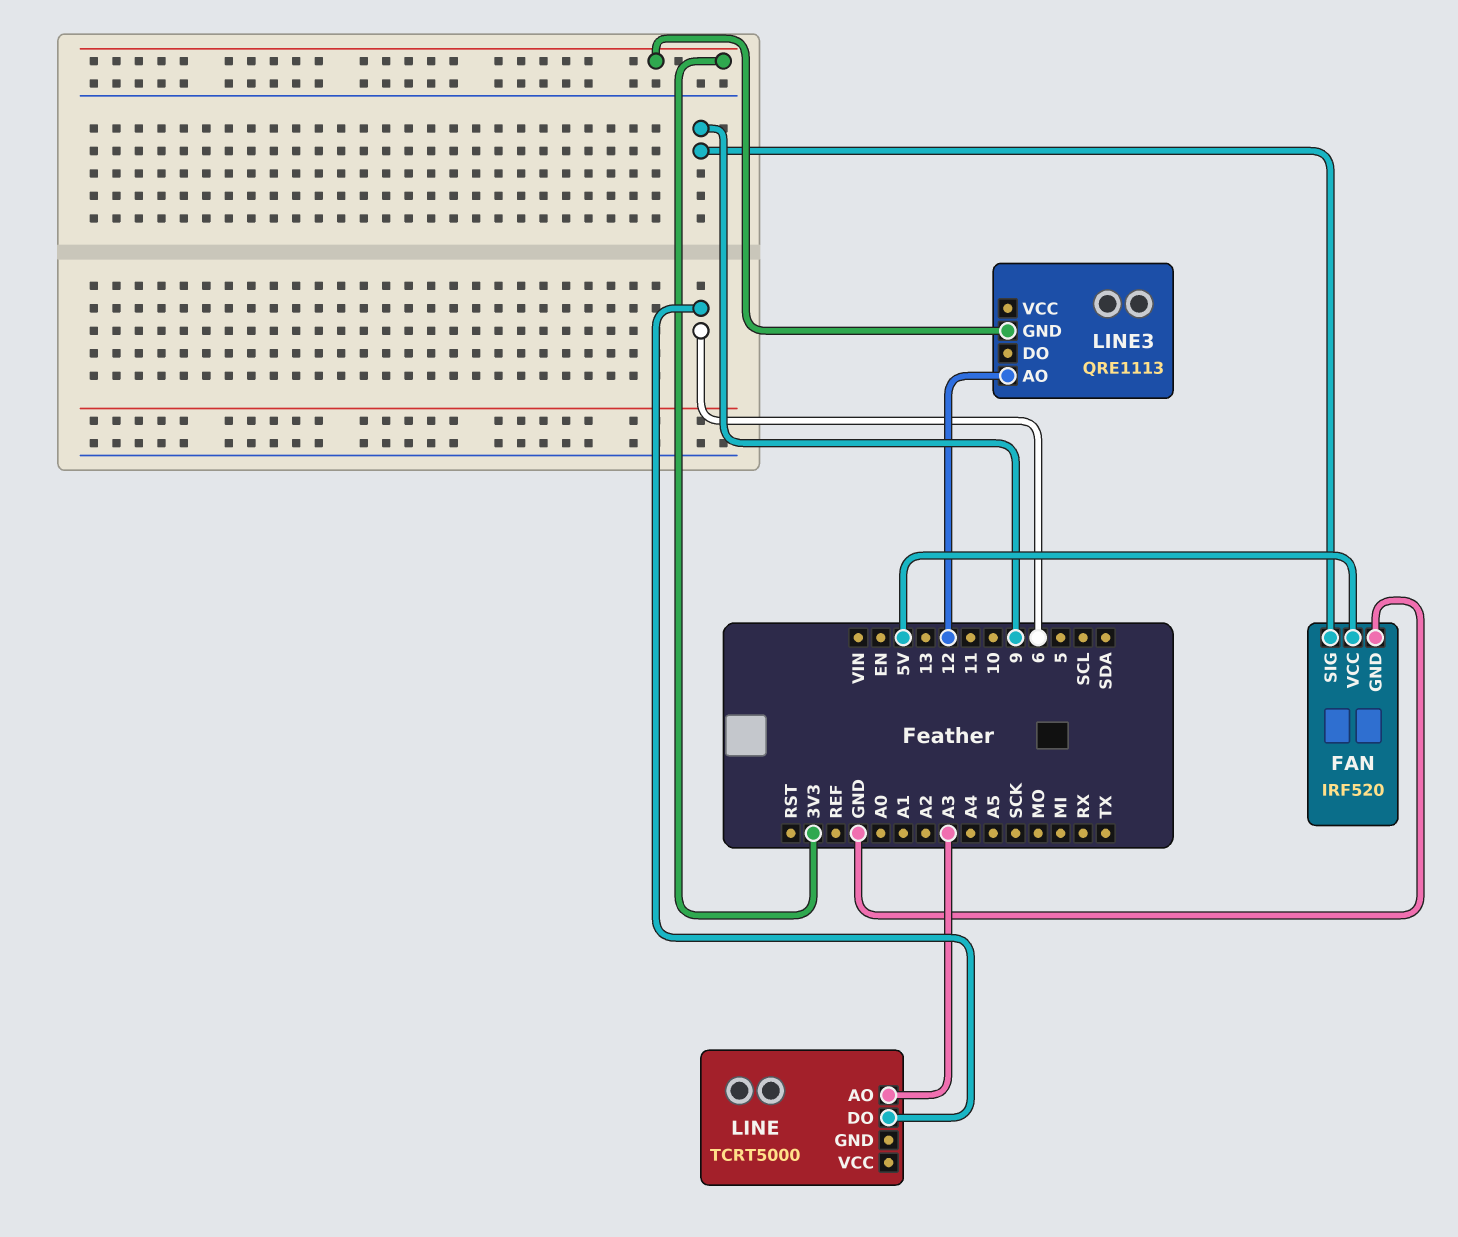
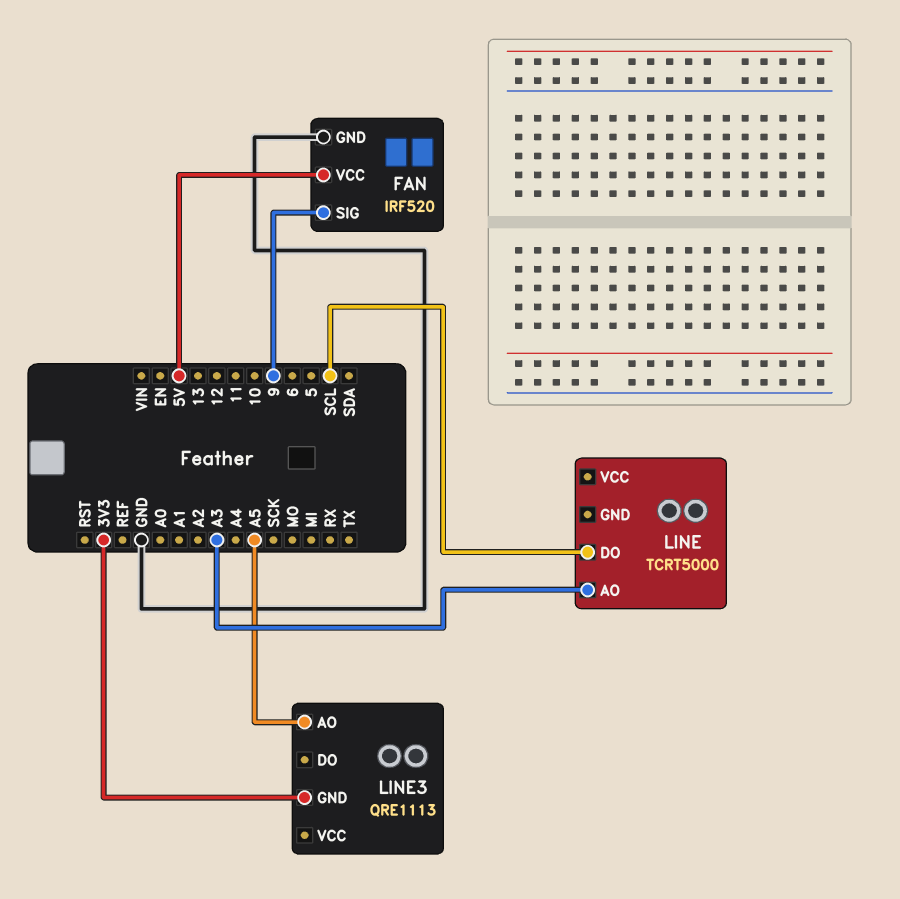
LINE pin DO: 6 -> SCL
LINE3 pin AO: 12 -> A5

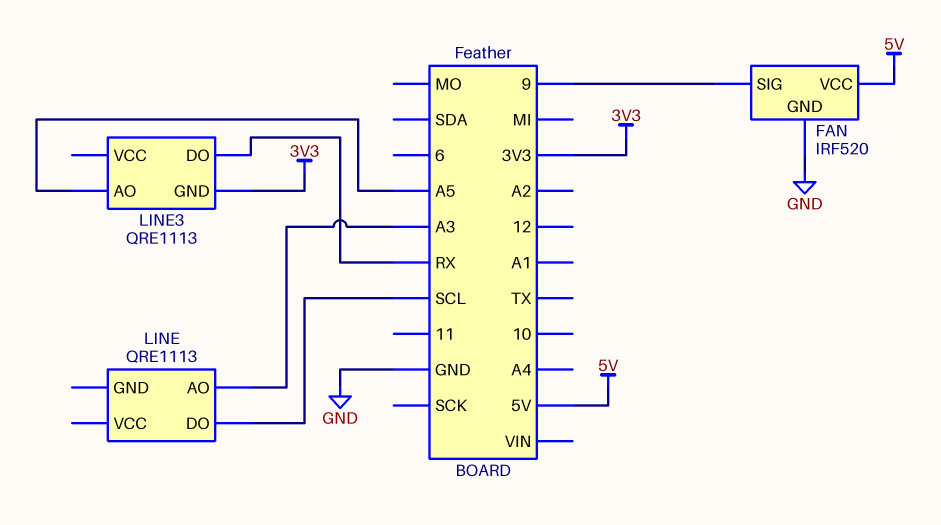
LINE: TCRT5000 -> QRE1113
LINE3 pin DO: none -> RX

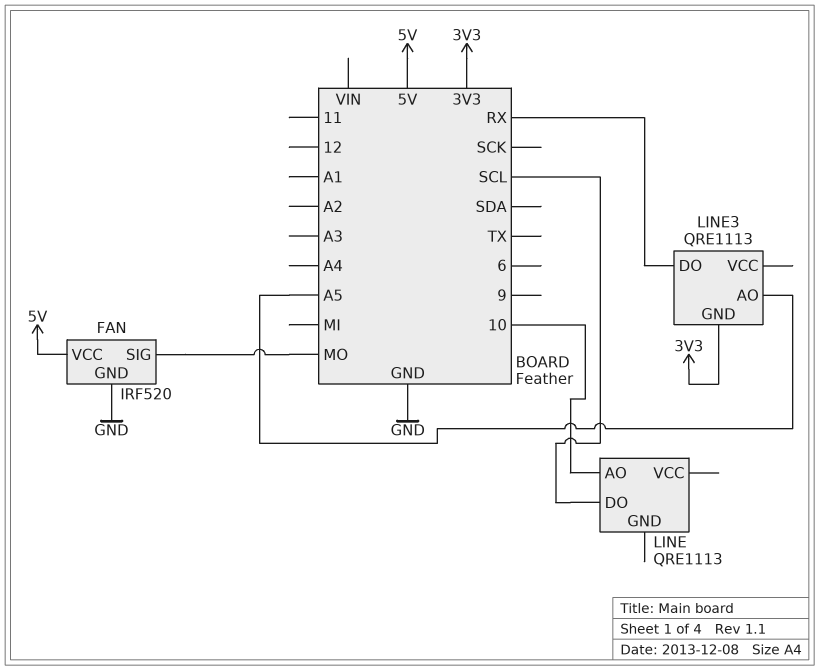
FAN pin SIG: 9 -> MO
LINE pin AO: A3 -> 10

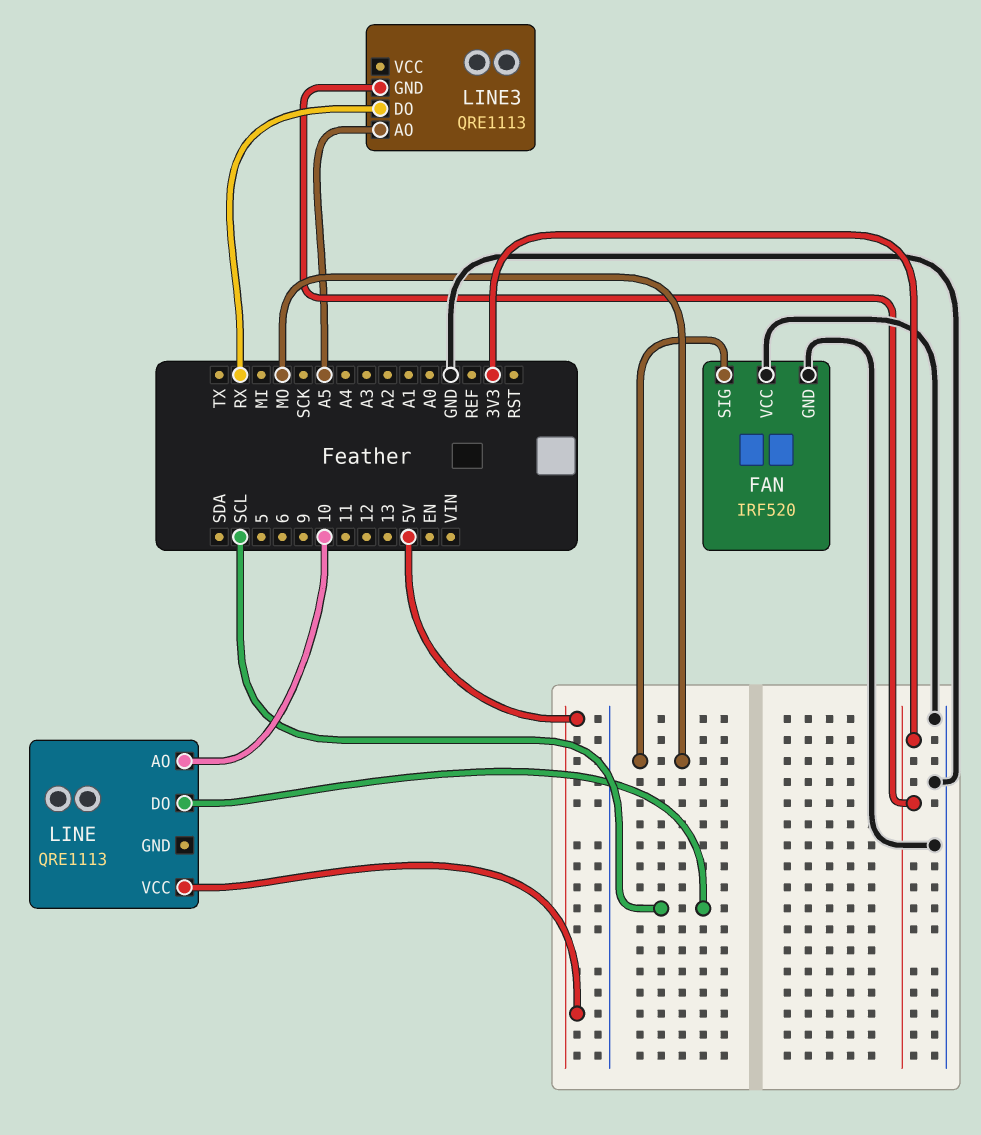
FAN pin VCC: 5V -> GND
LINE pin VCC: none -> 5V

